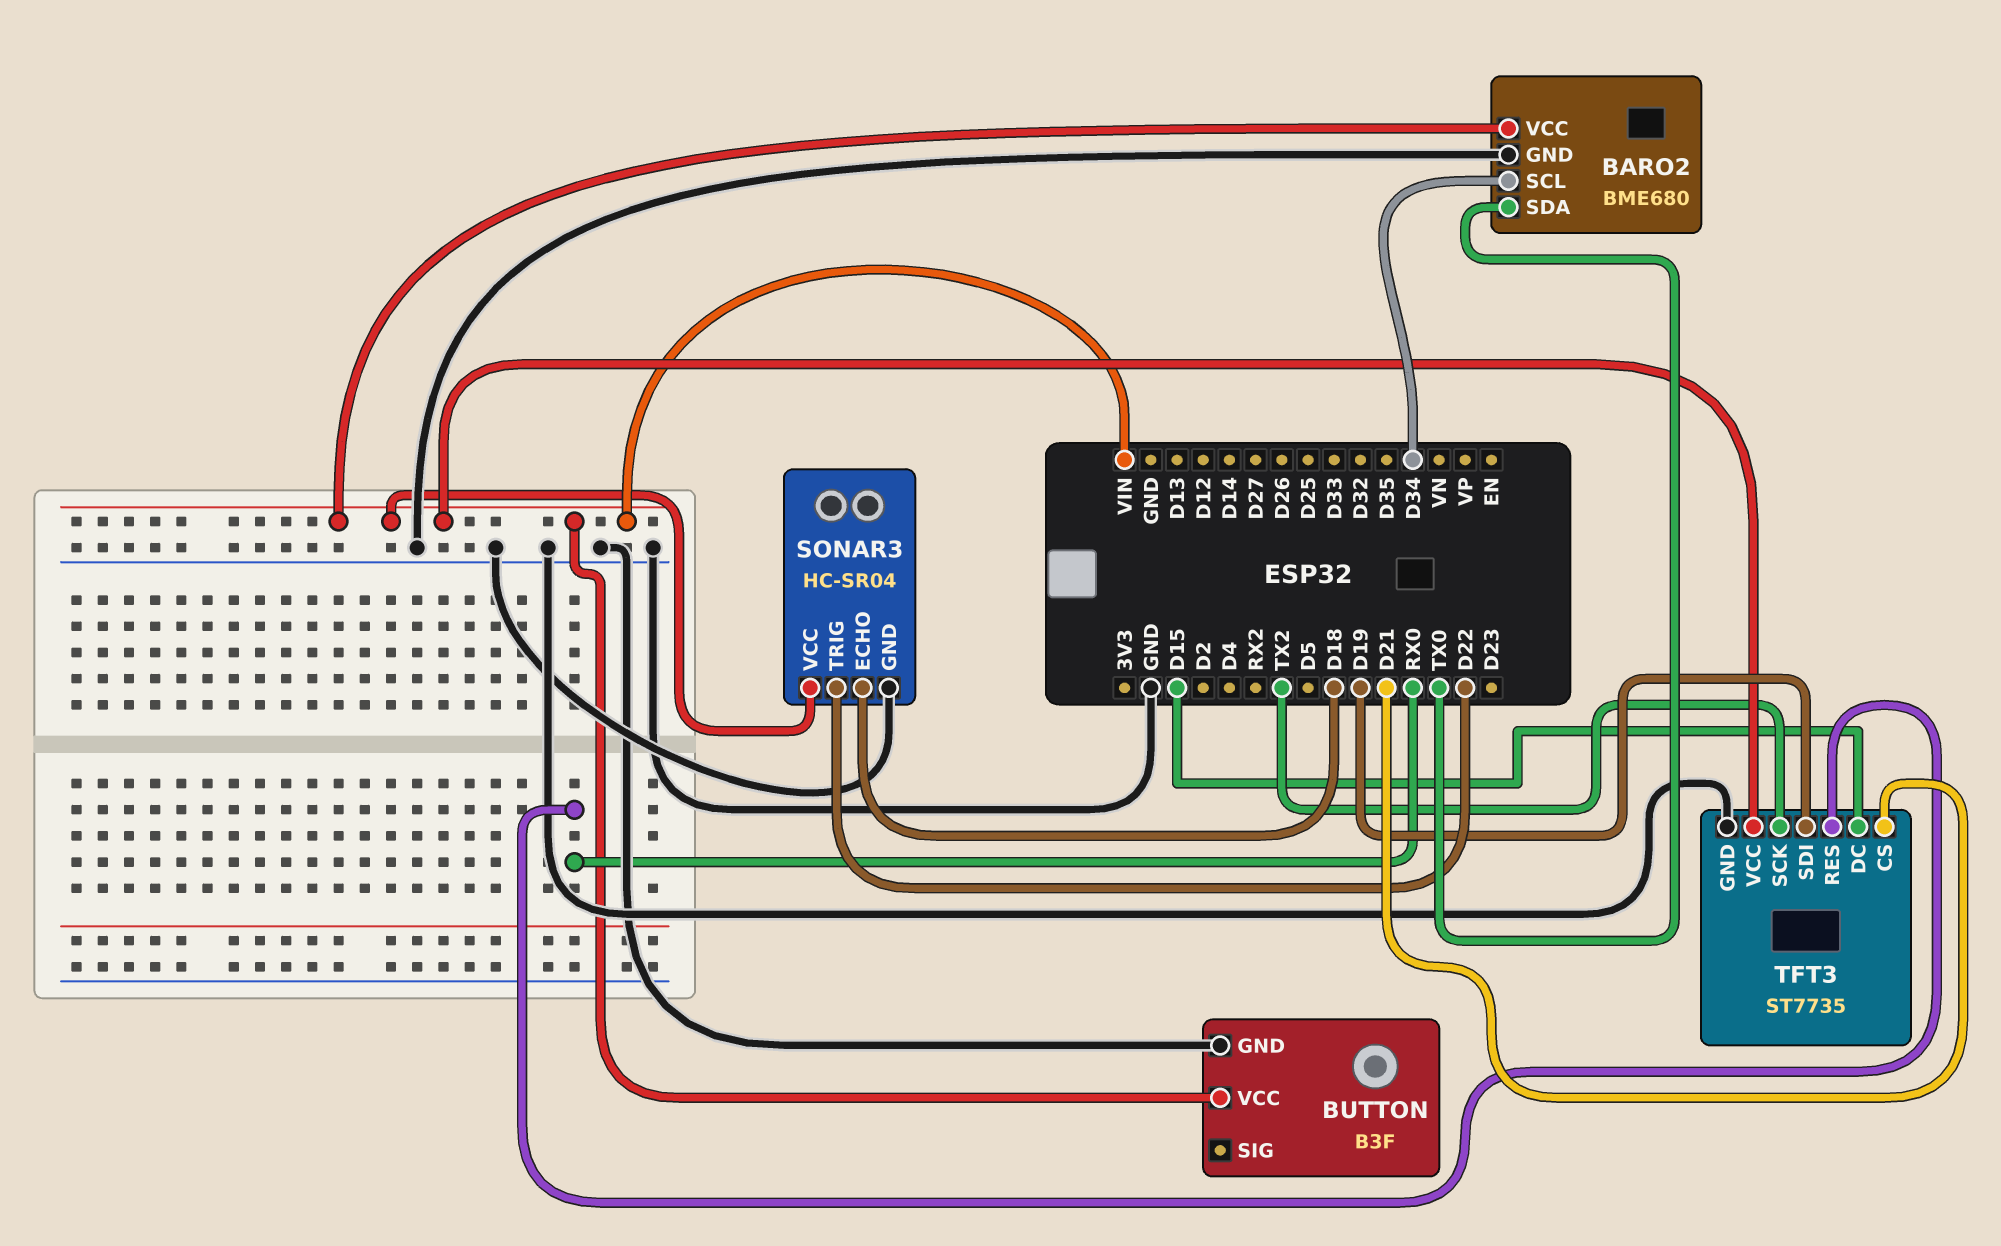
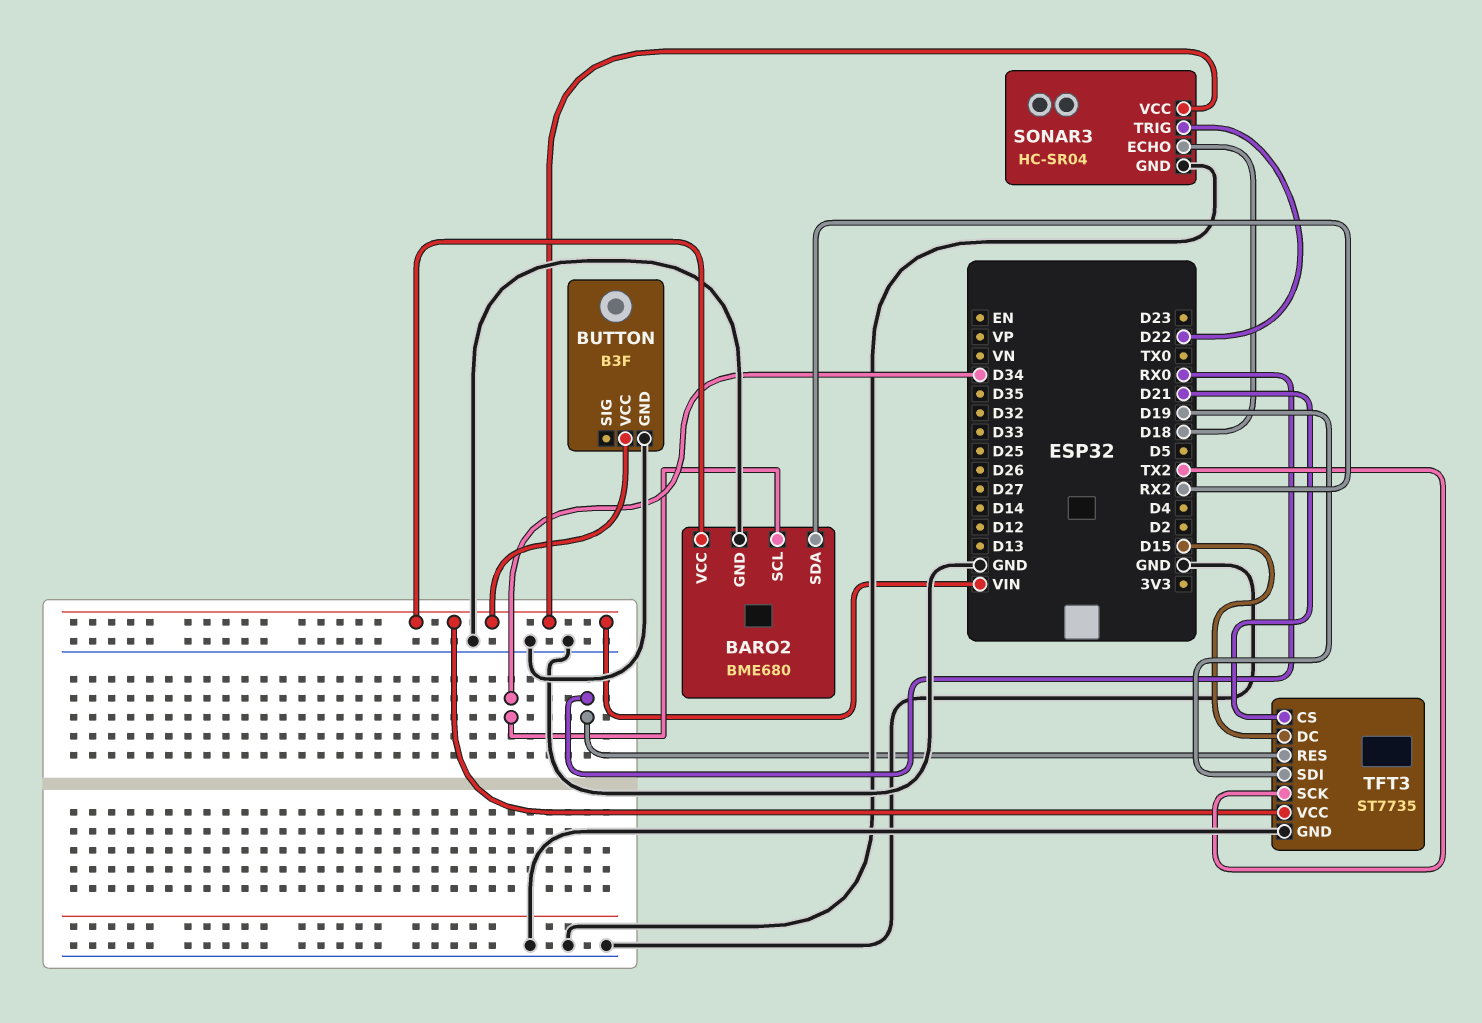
BARO2 pin SDA: TX0 -> RX2

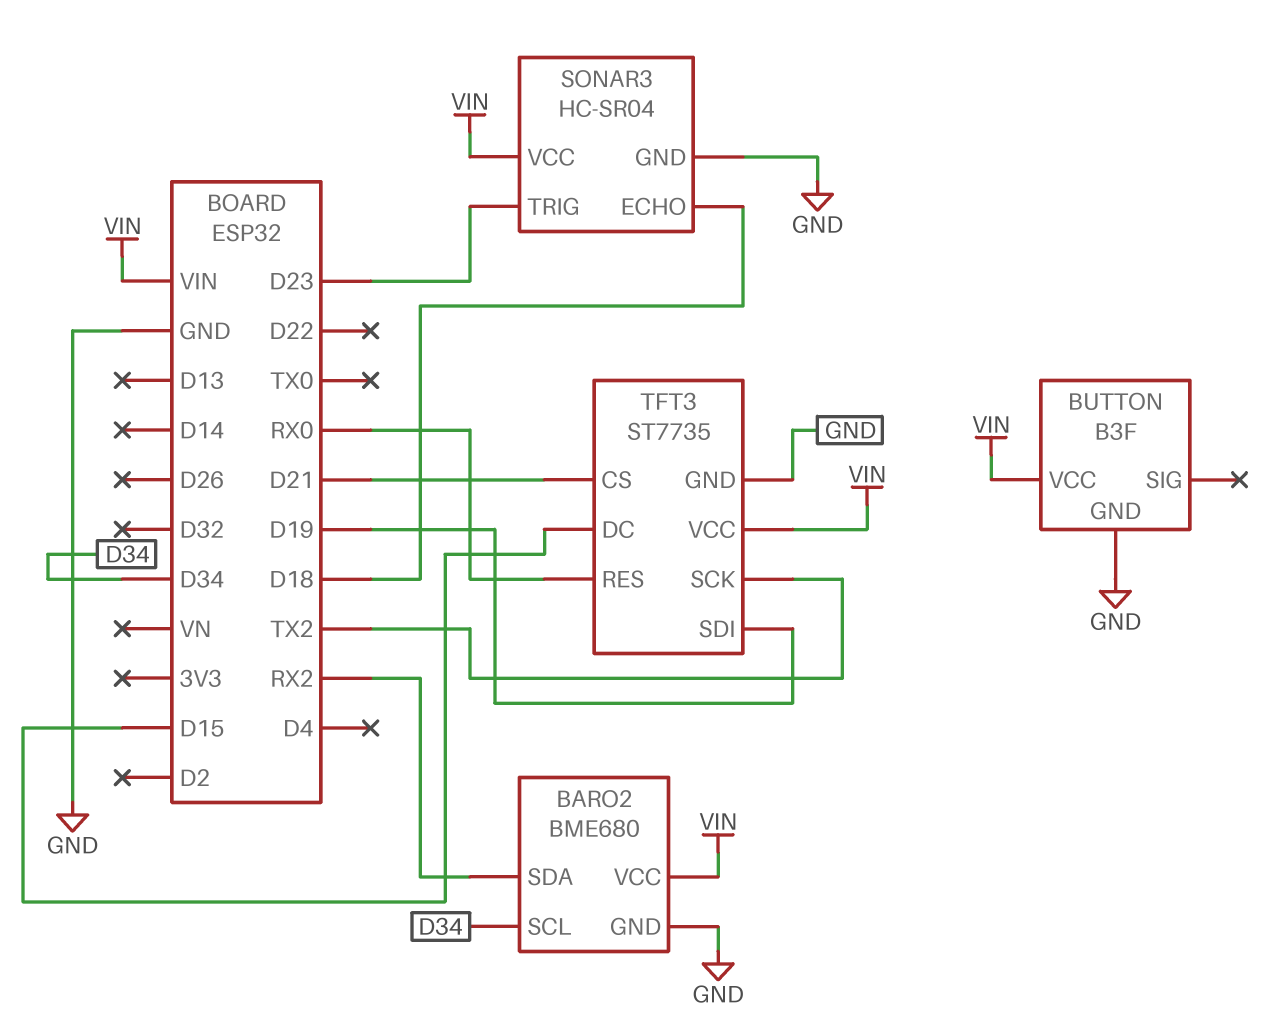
SONAR3 pin TRIG: D22 -> D23

